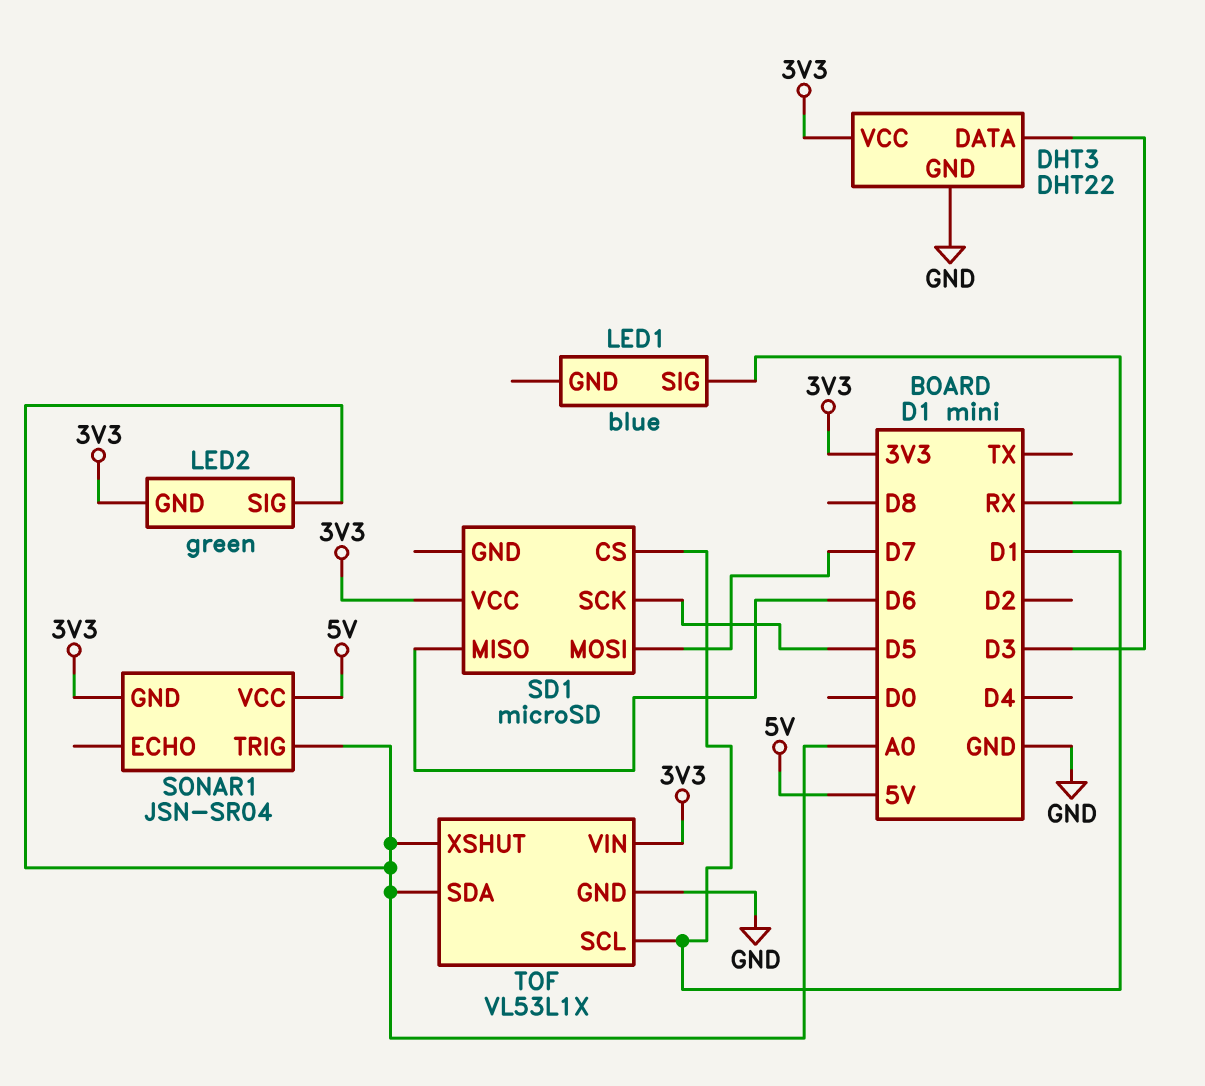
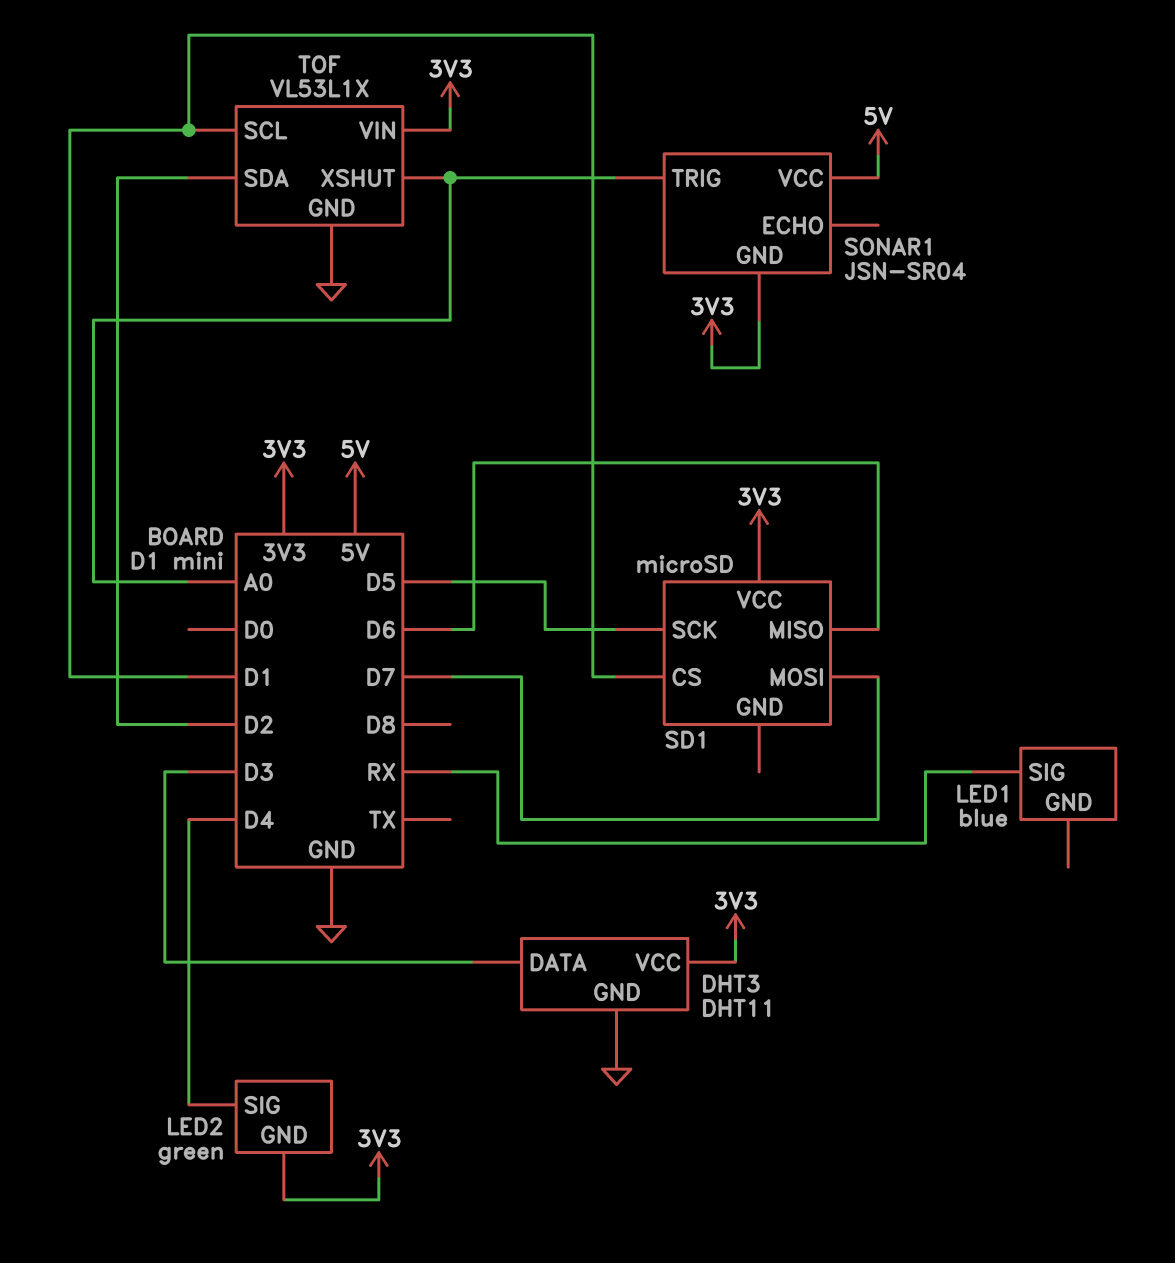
DHT3: DHT22 -> DHT11
LED2 pin SIG: A0 -> D4
TOF pin SDA: A0 -> D2

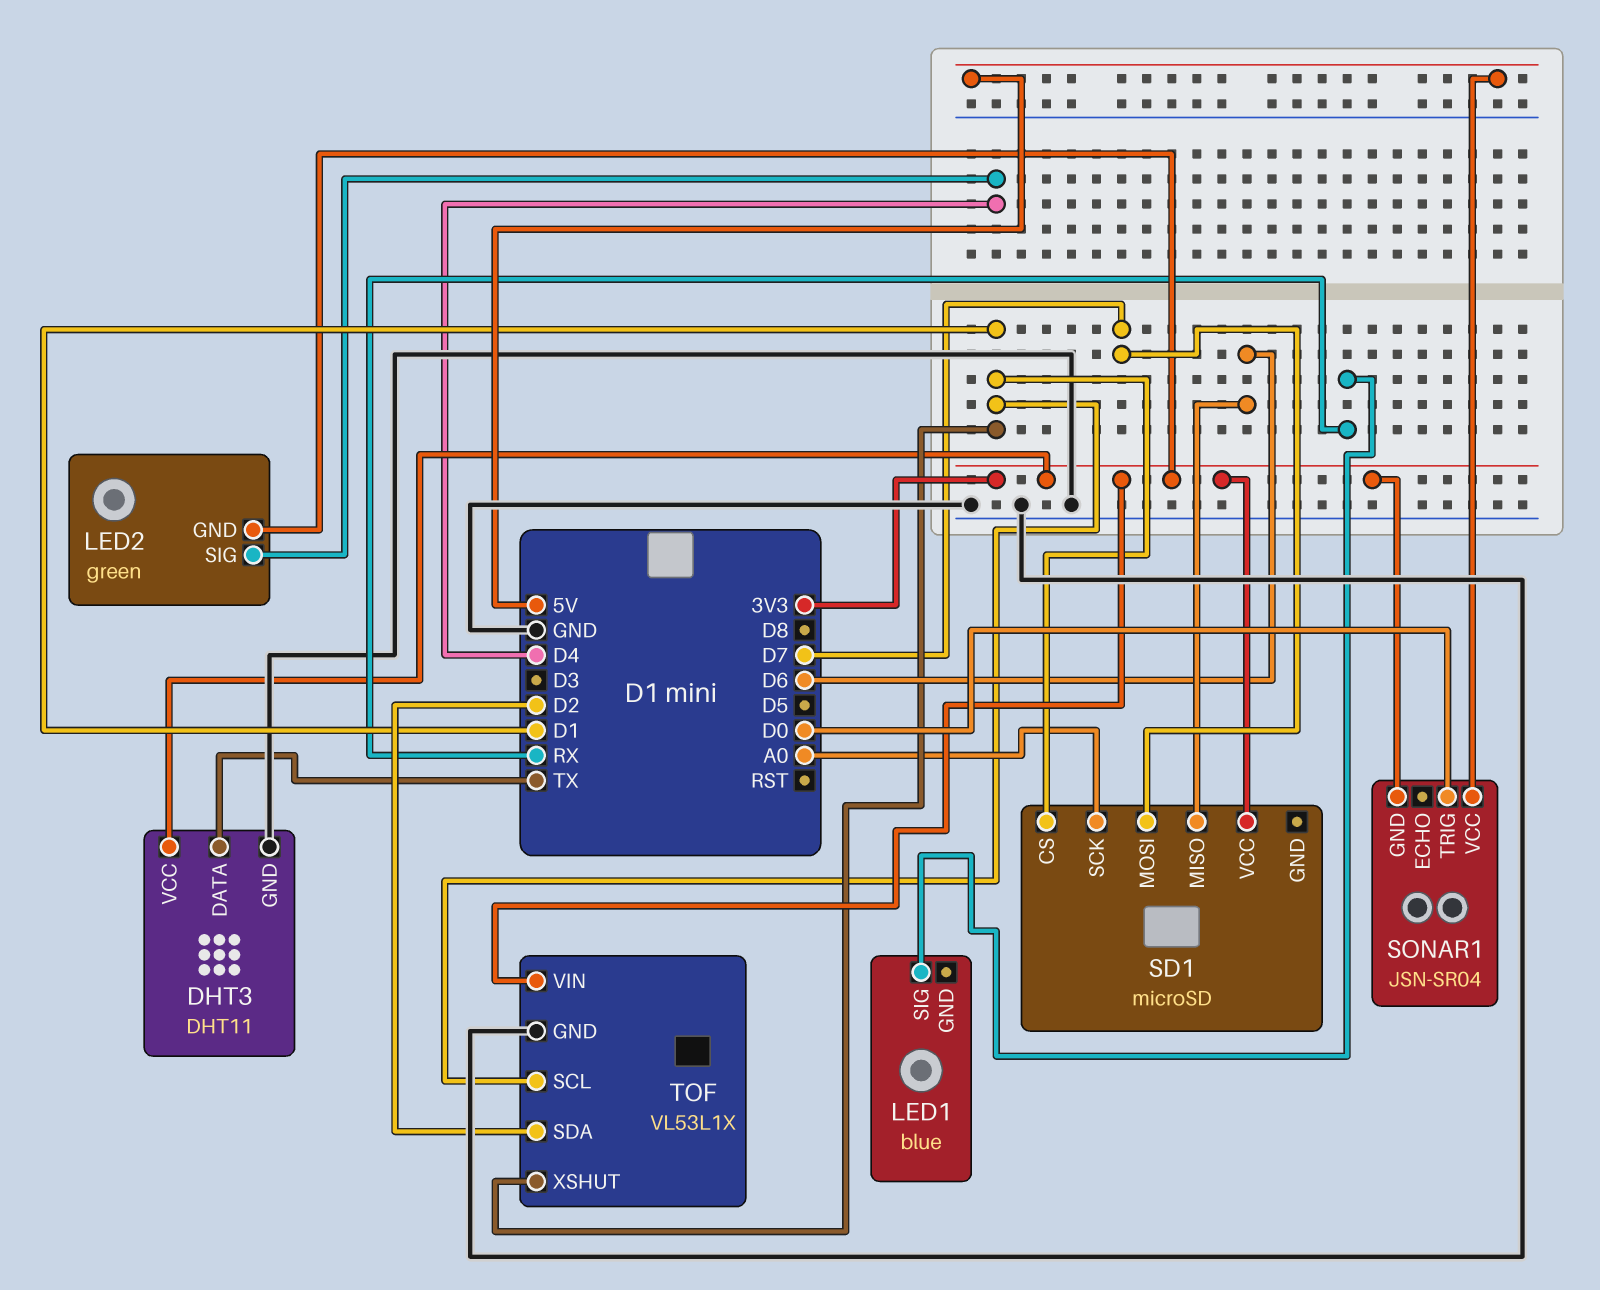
DHT3 pin DATA: D3 -> TX
SD1 pin SCK: D5 -> A0
SONAR1 pin TRIG: A0 -> D0
TOF pin XSHUT: A0 -> D1

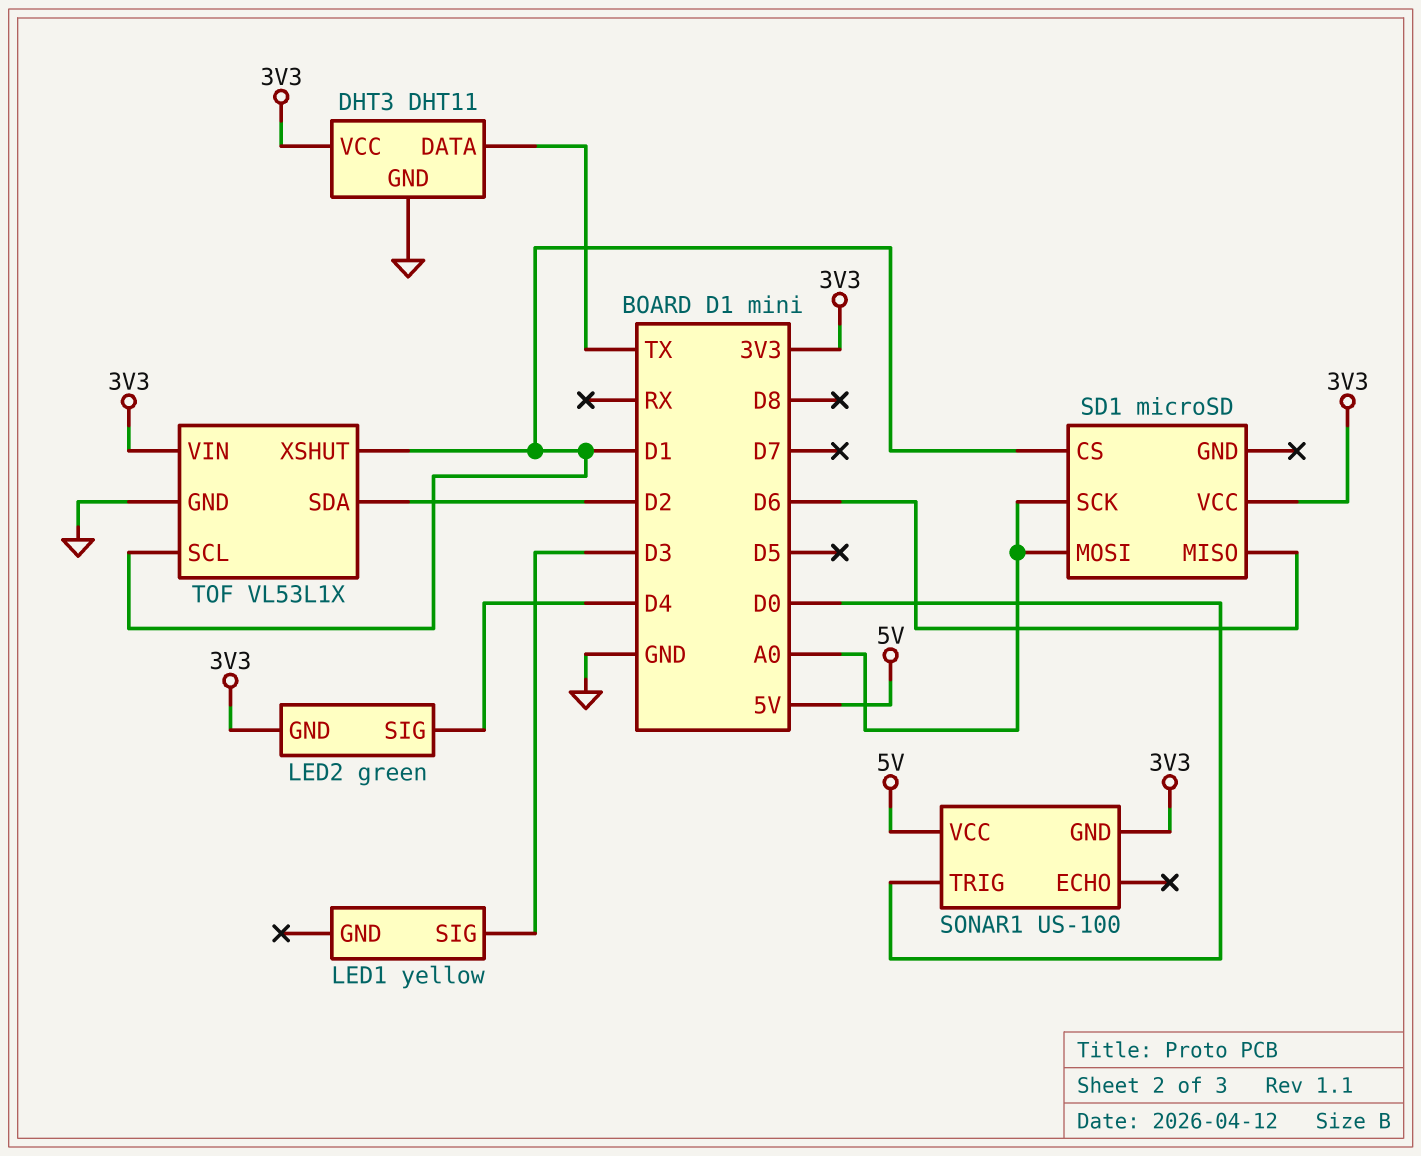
LED1: blue -> yellow
LED1 pin SIG: RX -> D3
SD1 pin MOSI: D7 -> A0
SONAR1: JSN-SR04 -> US-100

